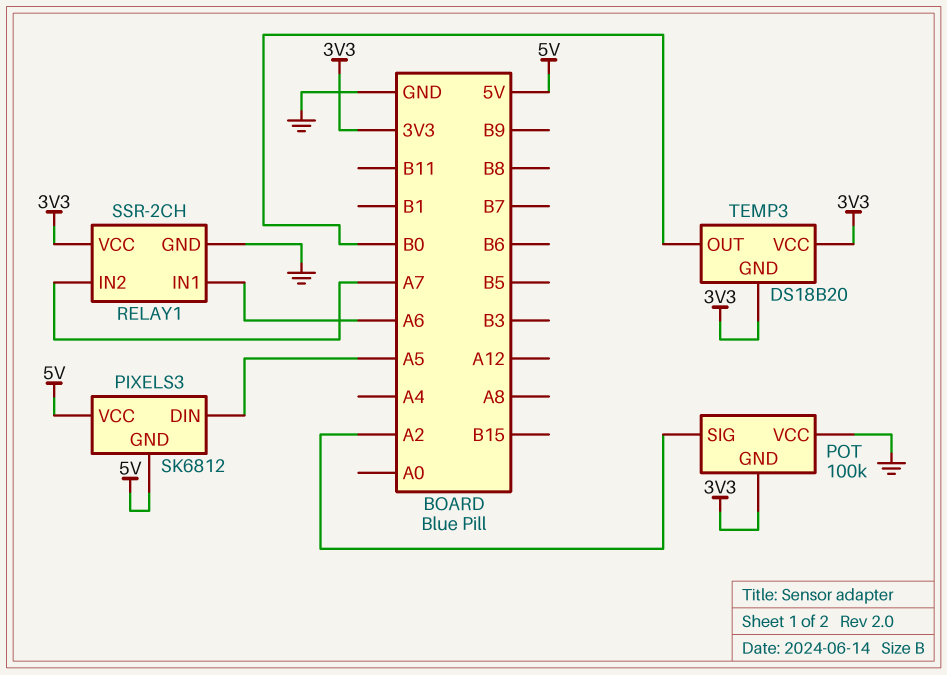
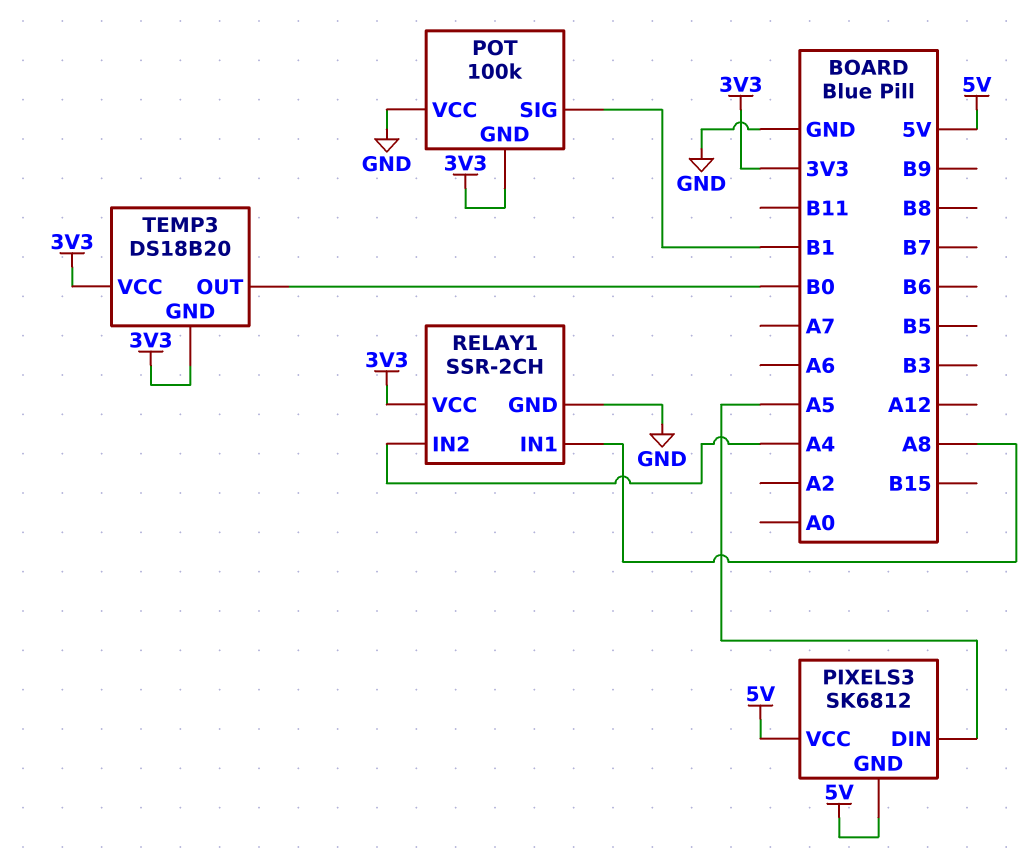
POT pin SIG: A2 -> B1
RELAY1 pin IN1: A6 -> A8
RELAY1 pin IN2: A7 -> A4

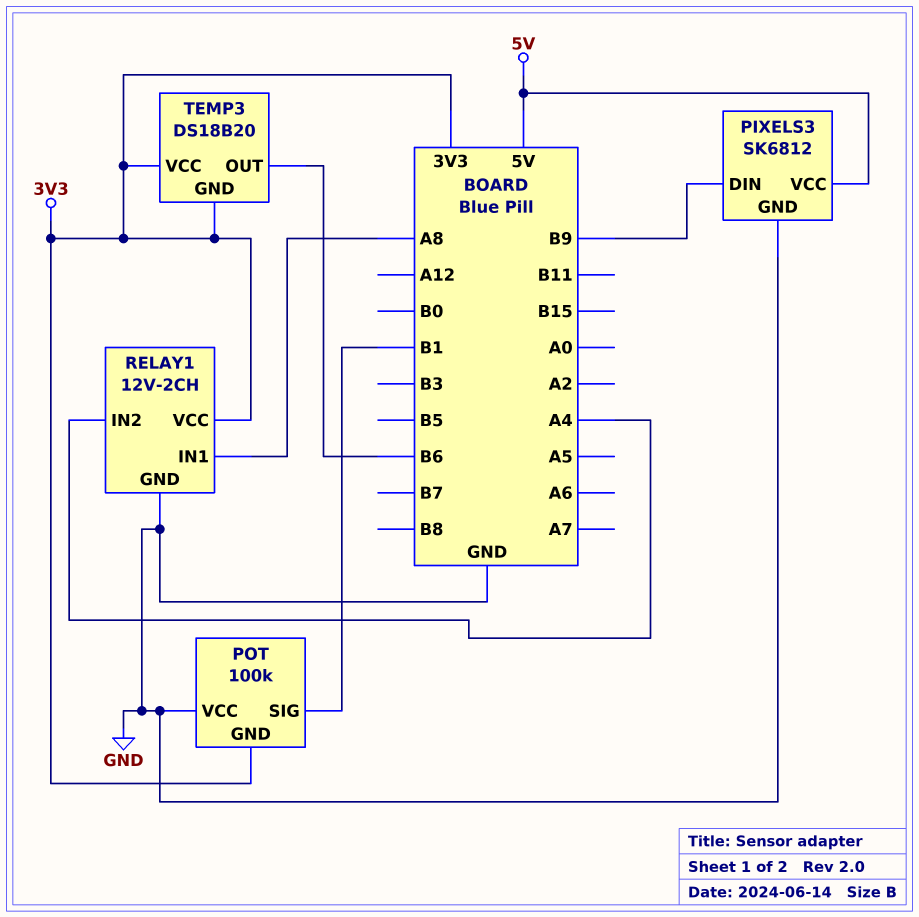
PIXELS3 pin DIN: A5 -> B9
PIXELS3 pin GND: 5V -> GND
RELAY1: SSR-2CH -> 12V-2CH
TEMP3 pin OUT: B0 -> B6

